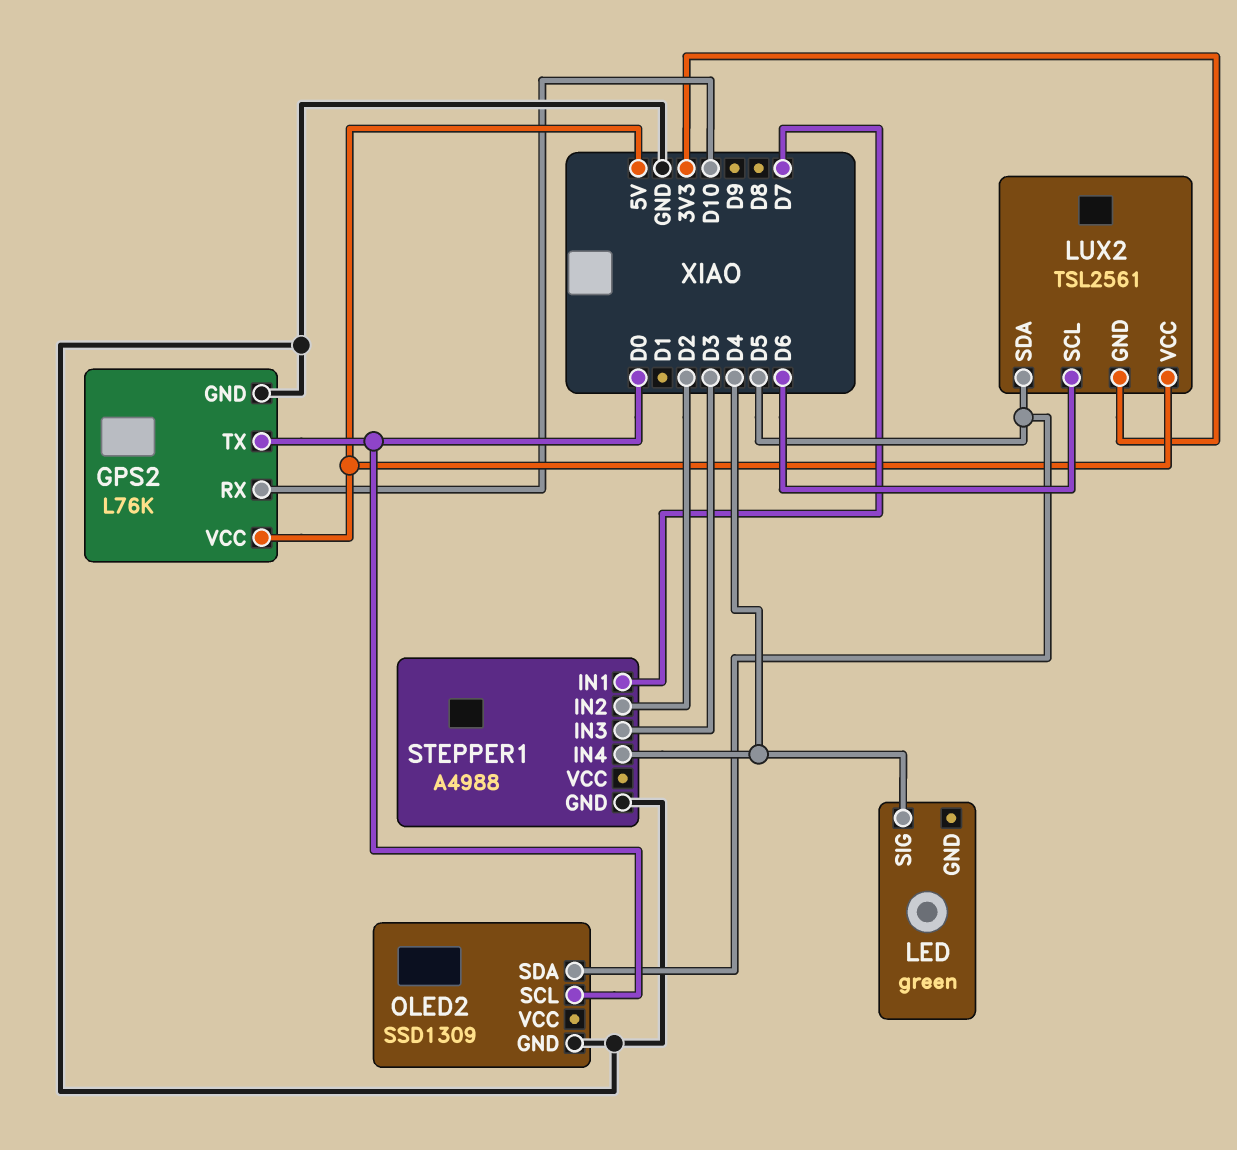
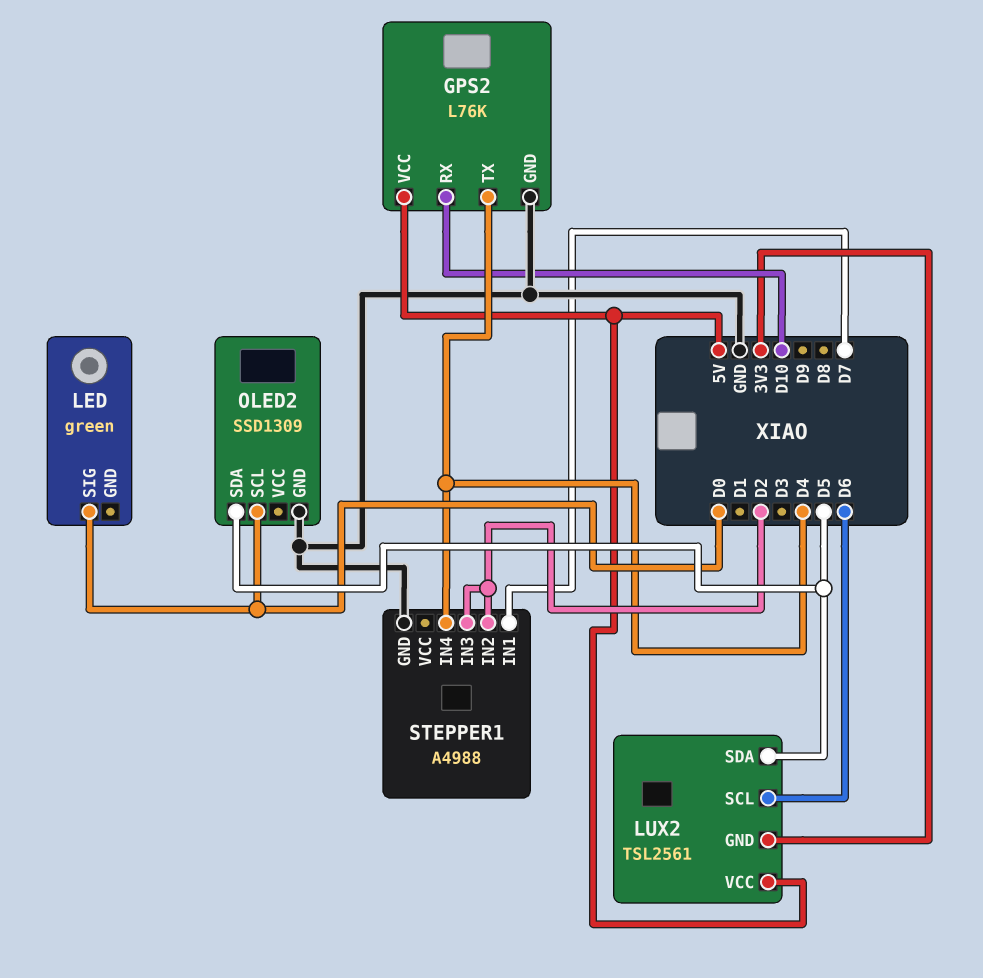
GPS2 pin TX: D0 -> D4
LED pin SIG: D4 -> D0
STEPPER1 pin IN3: D3 -> D2

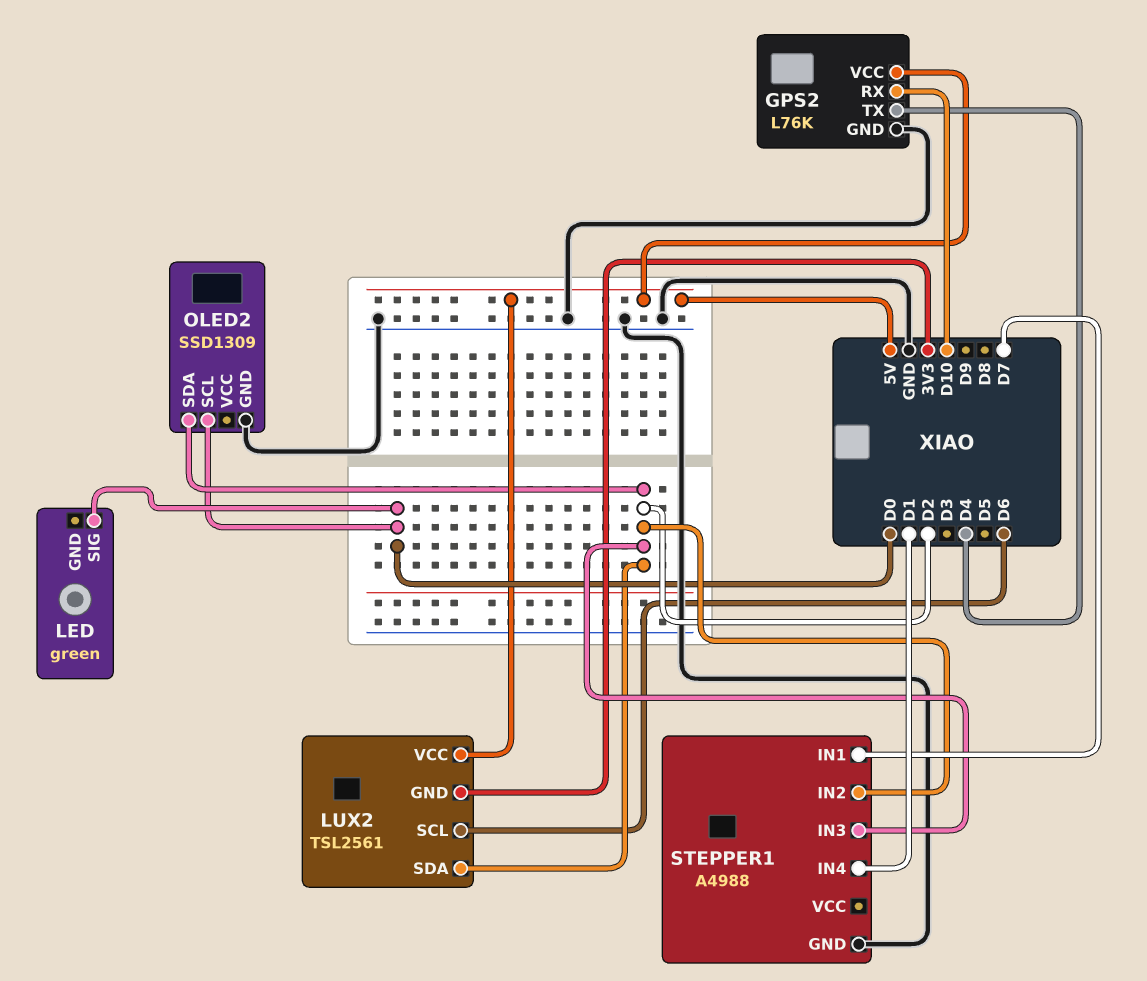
LUX2 pin SDA: D5 -> D2
OLED2 pin SDA: D5 -> D2
STEPPER1 pin IN4: D4 -> D1

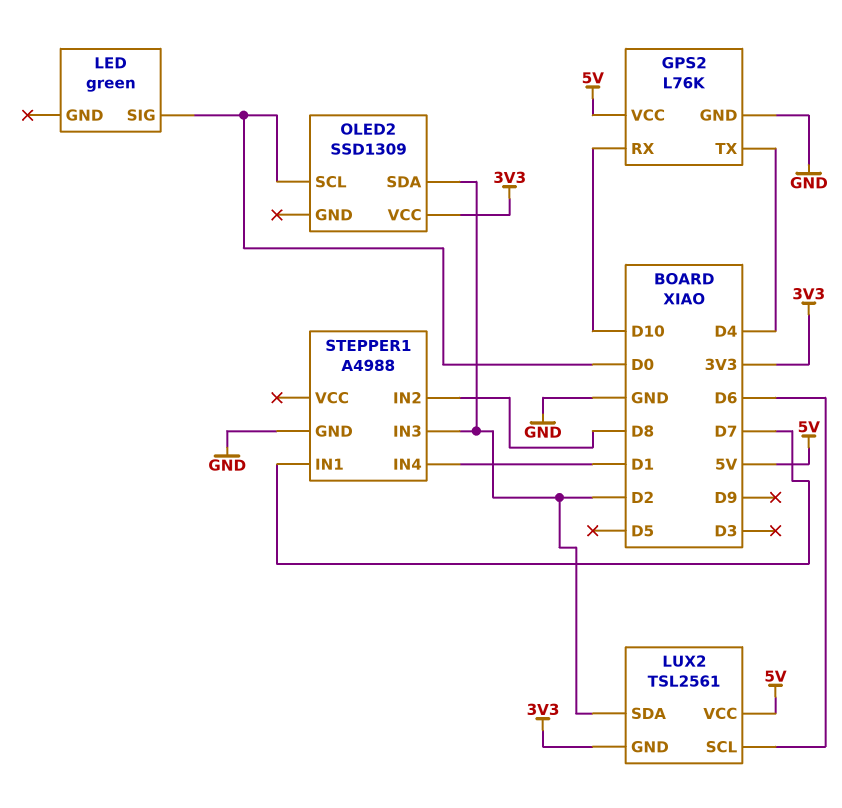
OLED2 pin GND: GND -> none
OLED2 pin VCC: none -> 3V3
STEPPER1 pin IN2: D2 -> D8

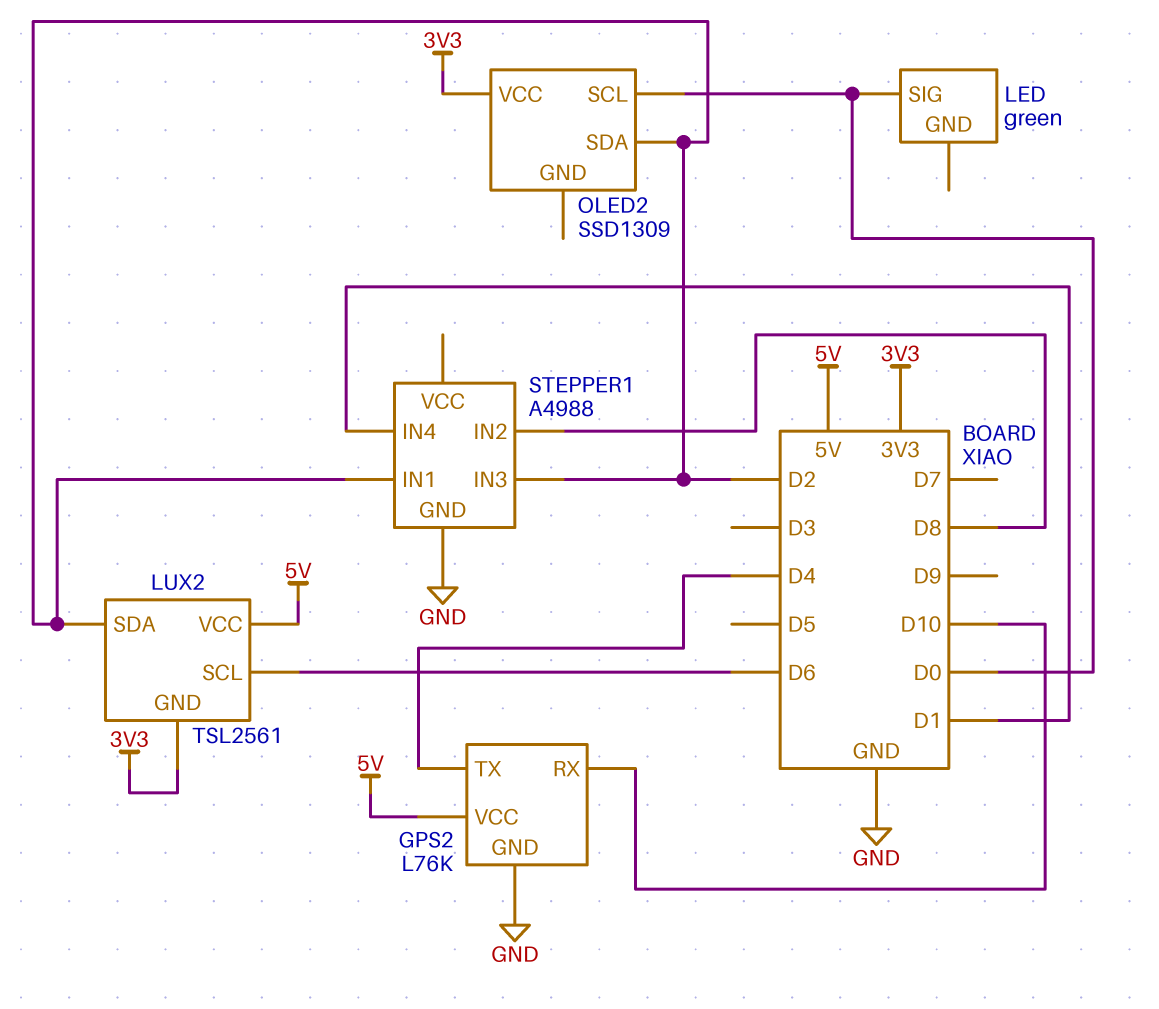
STEPPER1 pin IN1: D7 -> D2

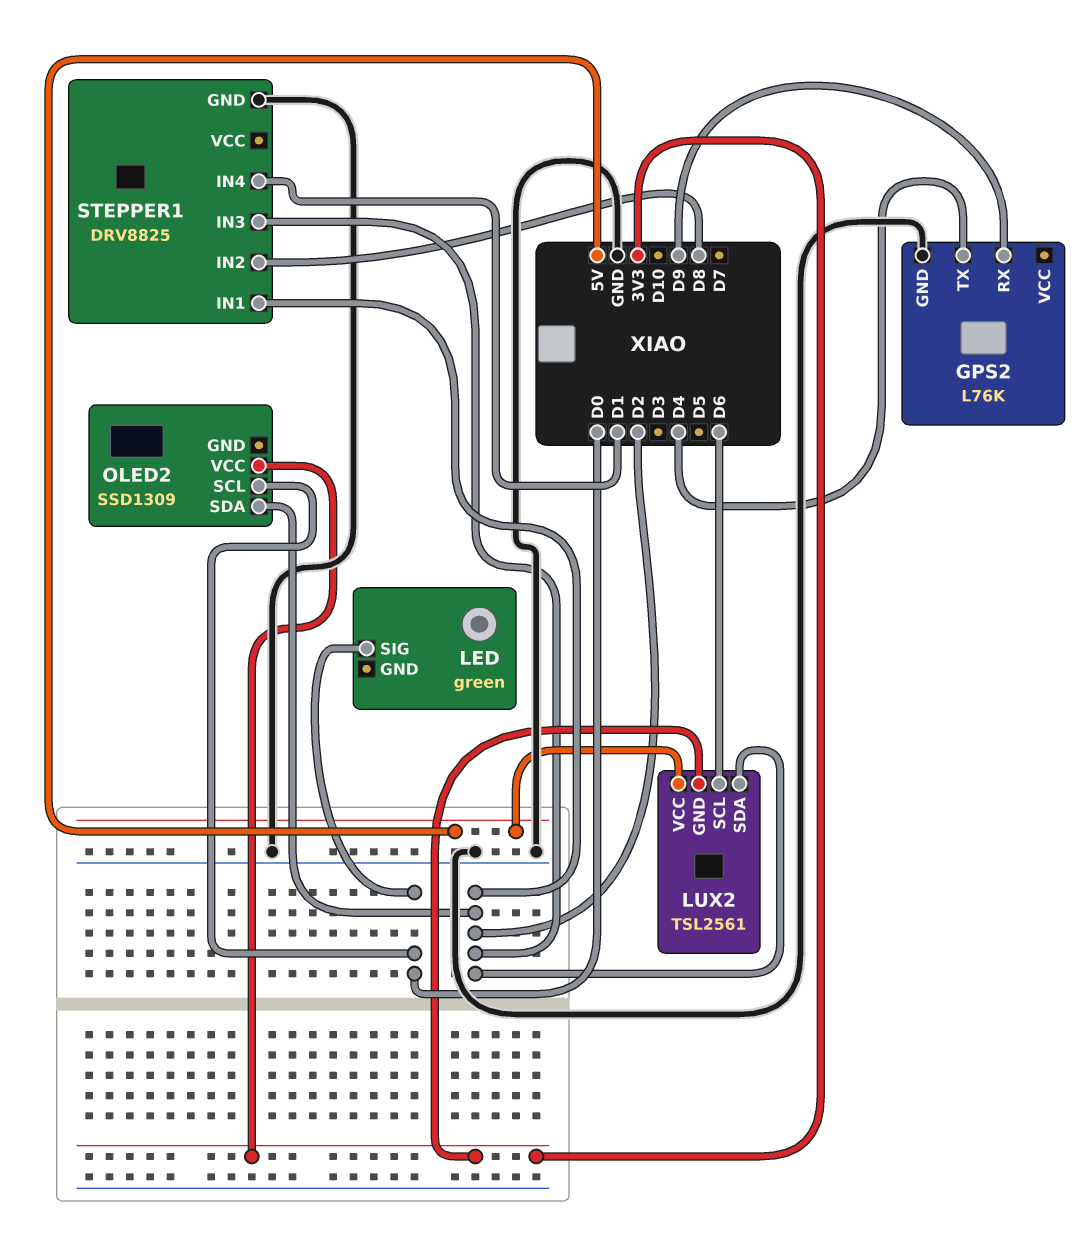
GPS2 pin RX: D10 -> D9
GPS2 pin VCC: 5V -> none
STEPPER1: A4988 -> DRV8825

